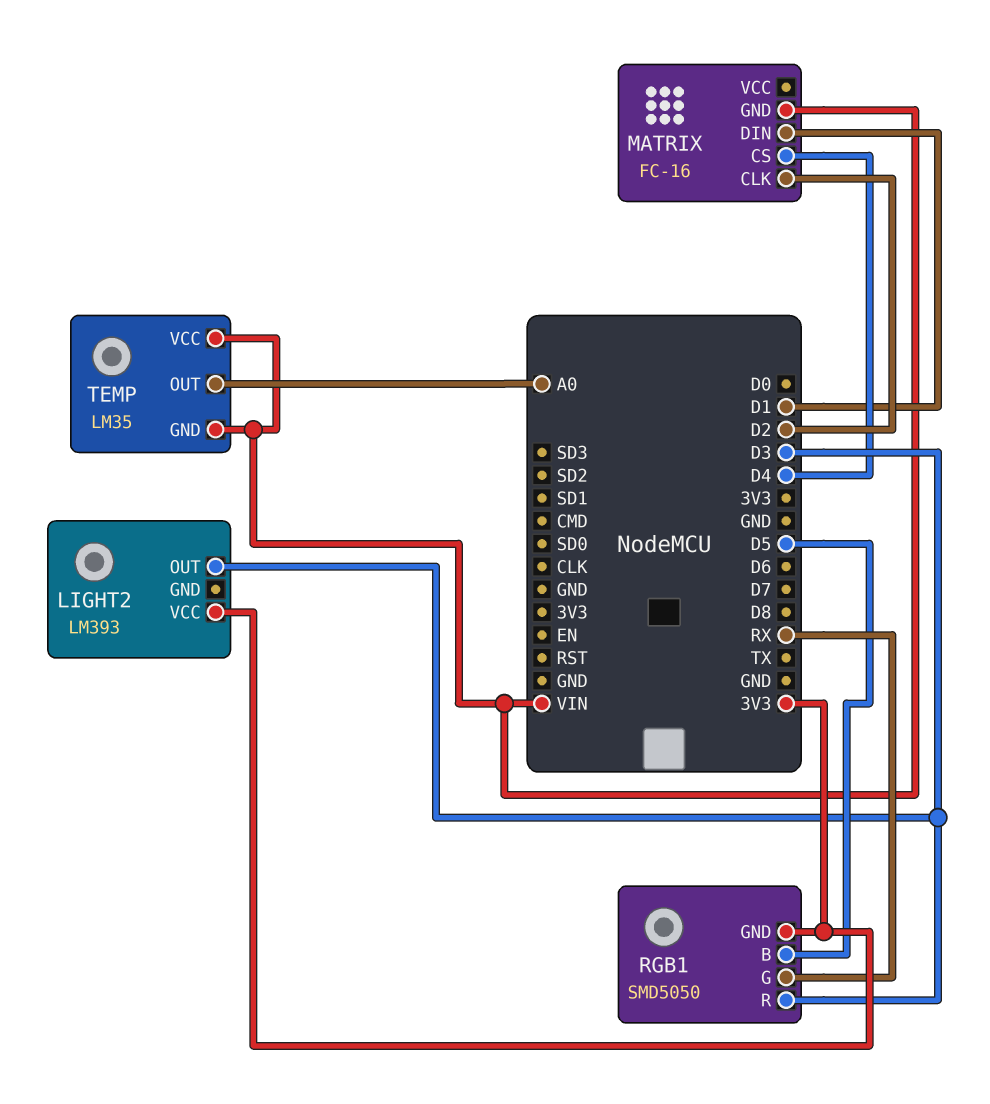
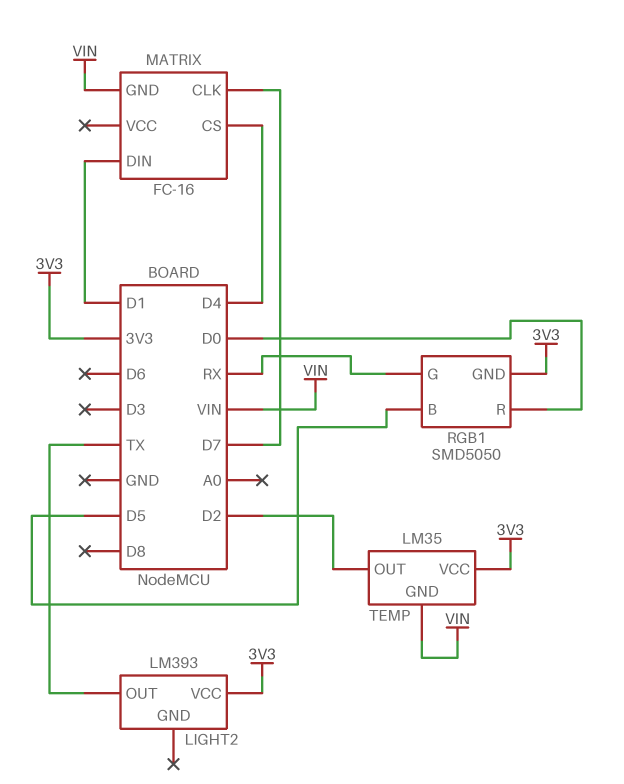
LIGHT2 pin OUT: D3 -> TX
MATRIX pin CLK: D2 -> D7
RGB1 pin R: D3 -> D0
TEMP pin OUT: A0 -> D2
TEMP pin VCC: VIN -> 3V3

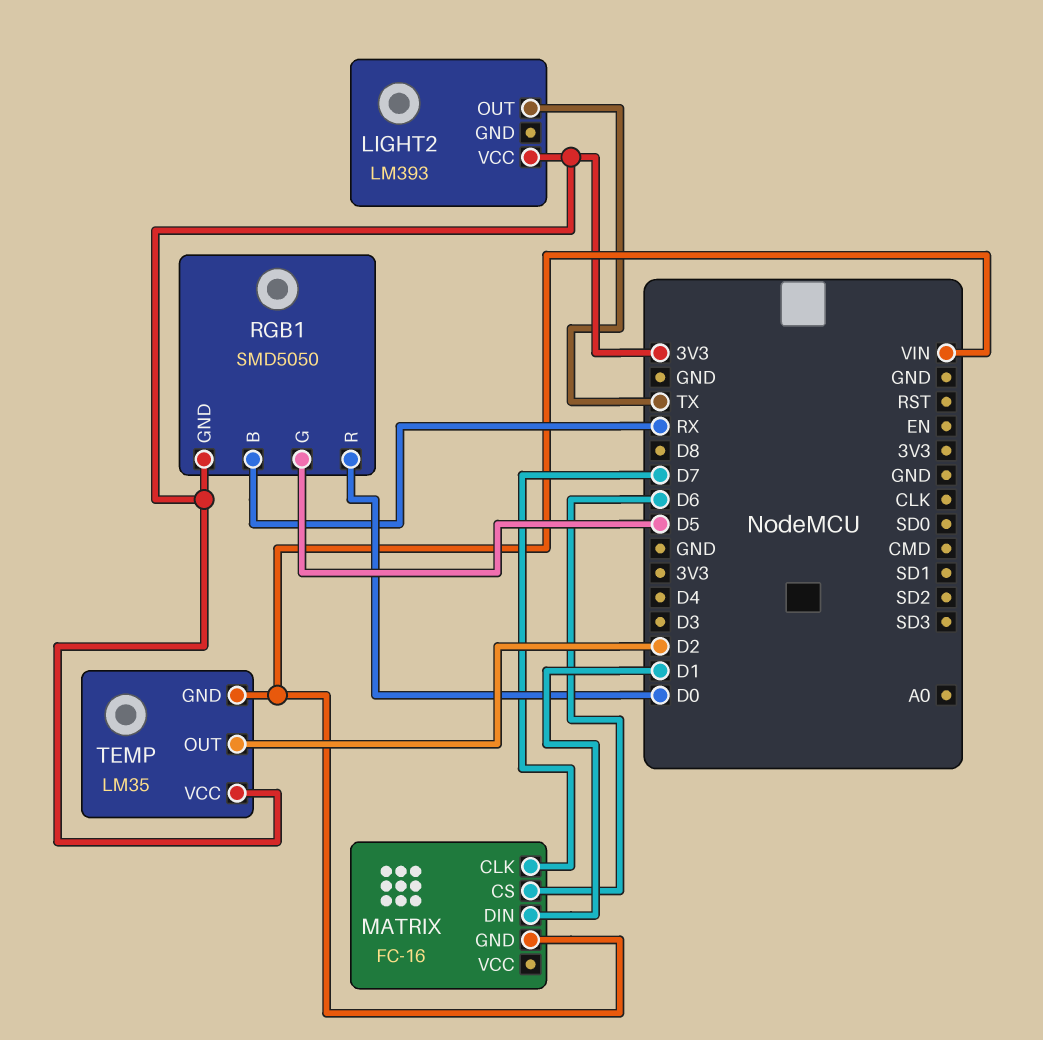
MATRIX pin CS: D4 -> D6
RGB1 pin B: D5 -> RX
RGB1 pin G: RX -> D5

